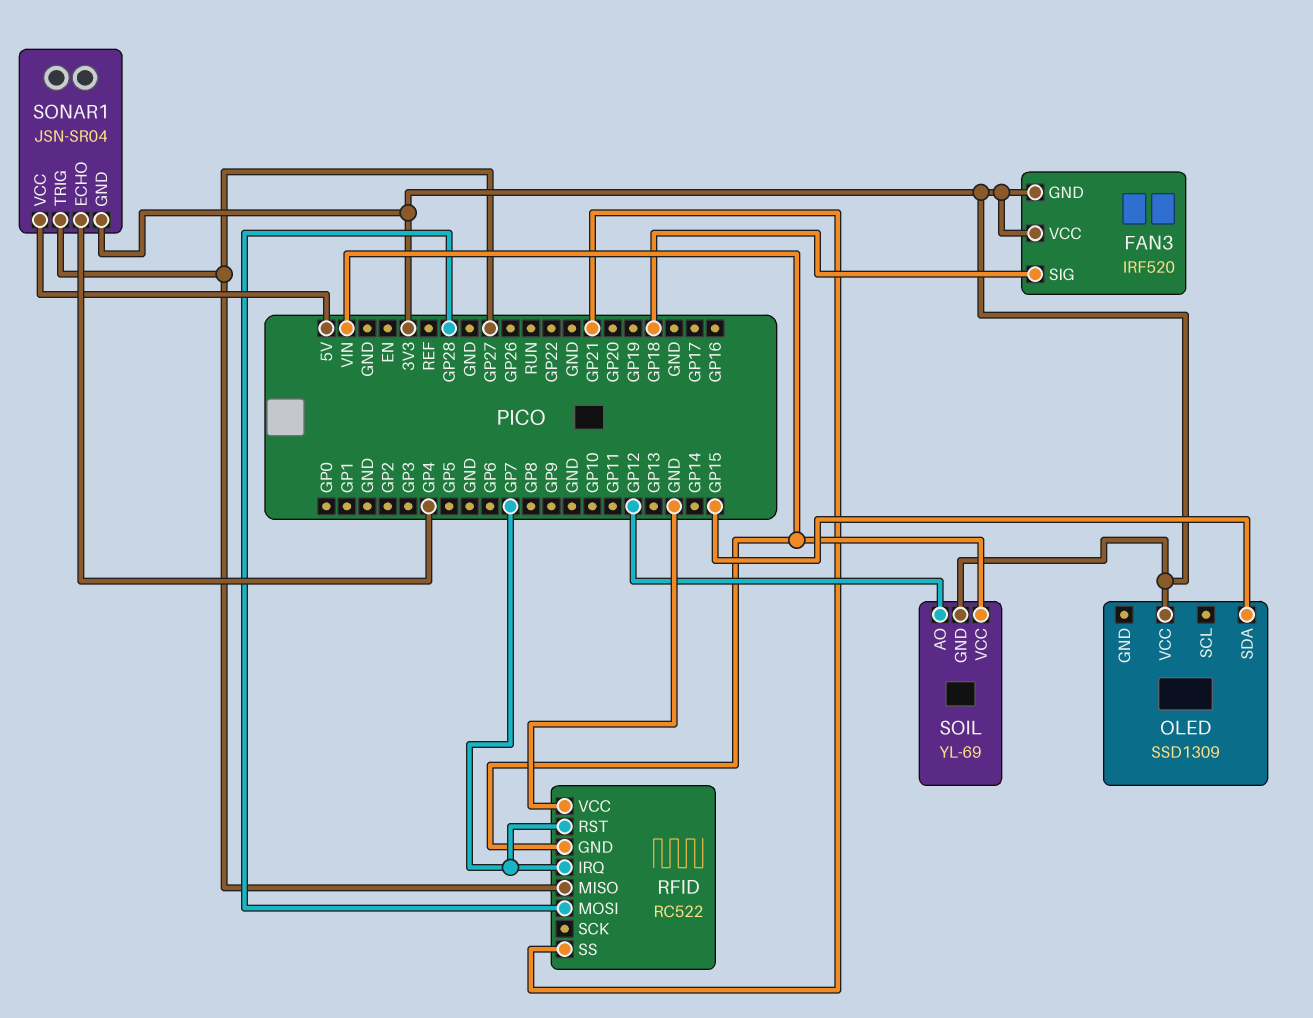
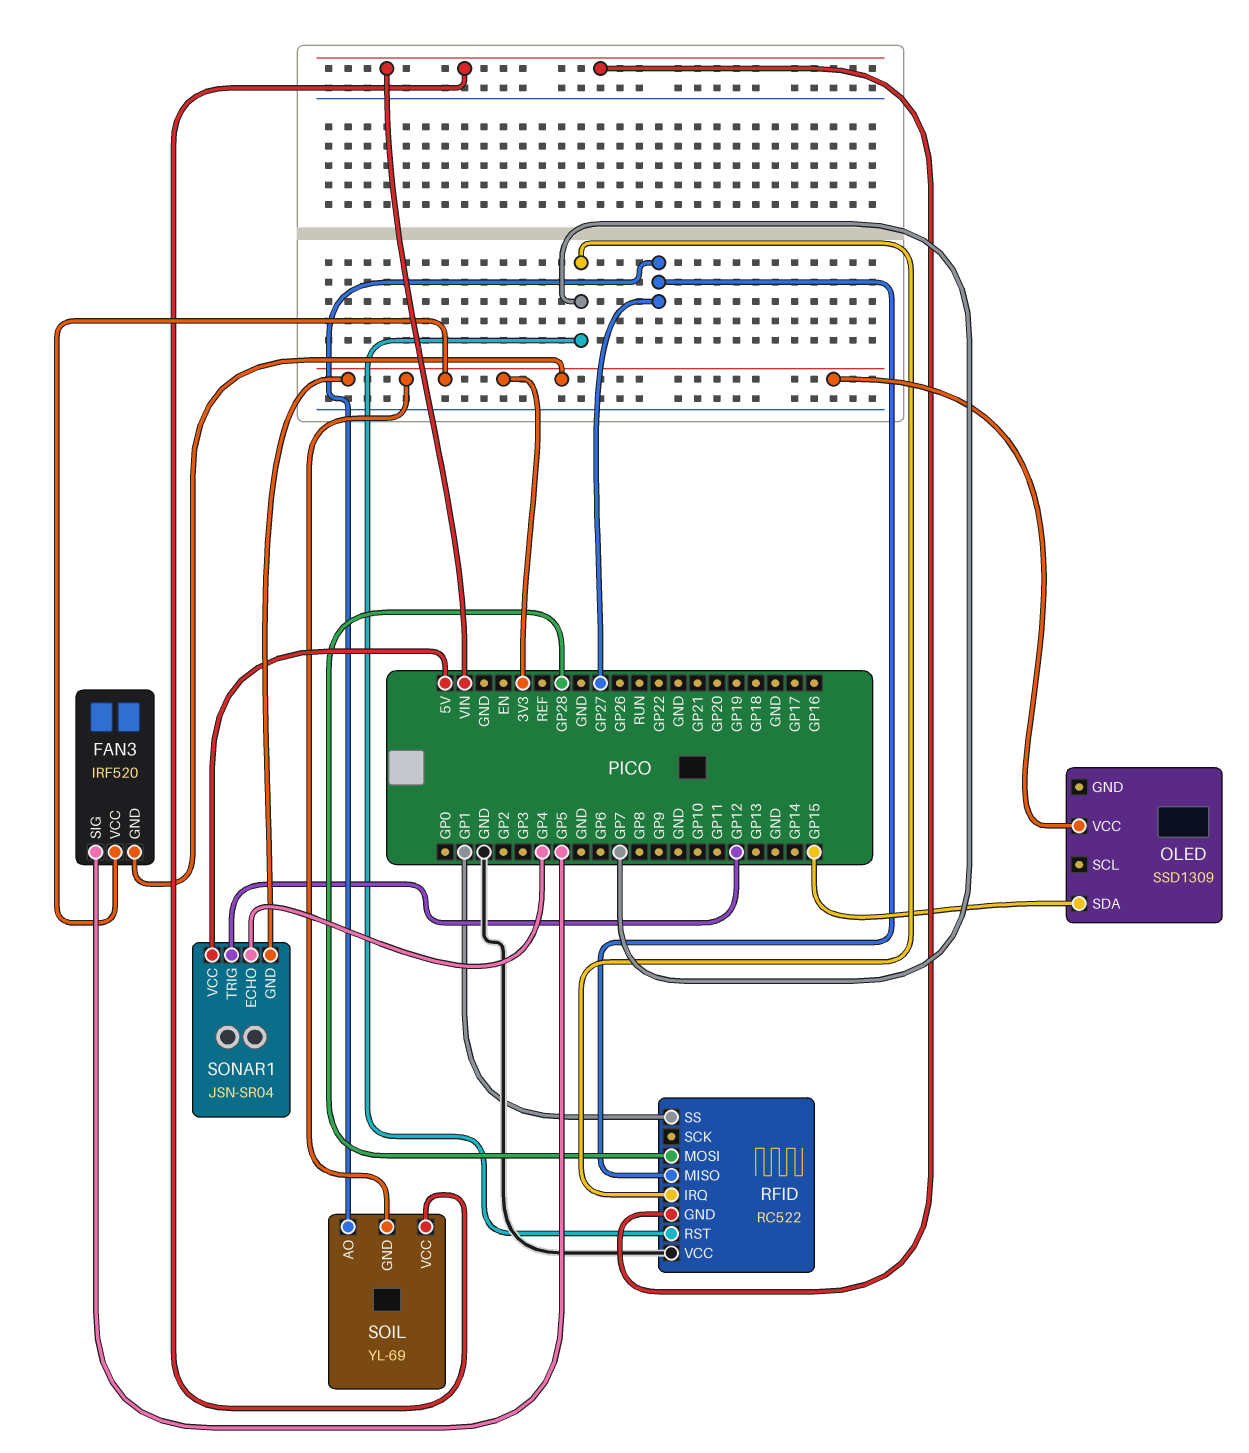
FAN3 pin SIG: GP18 -> GP5
RFID pin SS: GP21 -> GP1
SOIL pin AO: GP12 -> GP27
SONAR1 pin TRIG: GP27 -> GP12

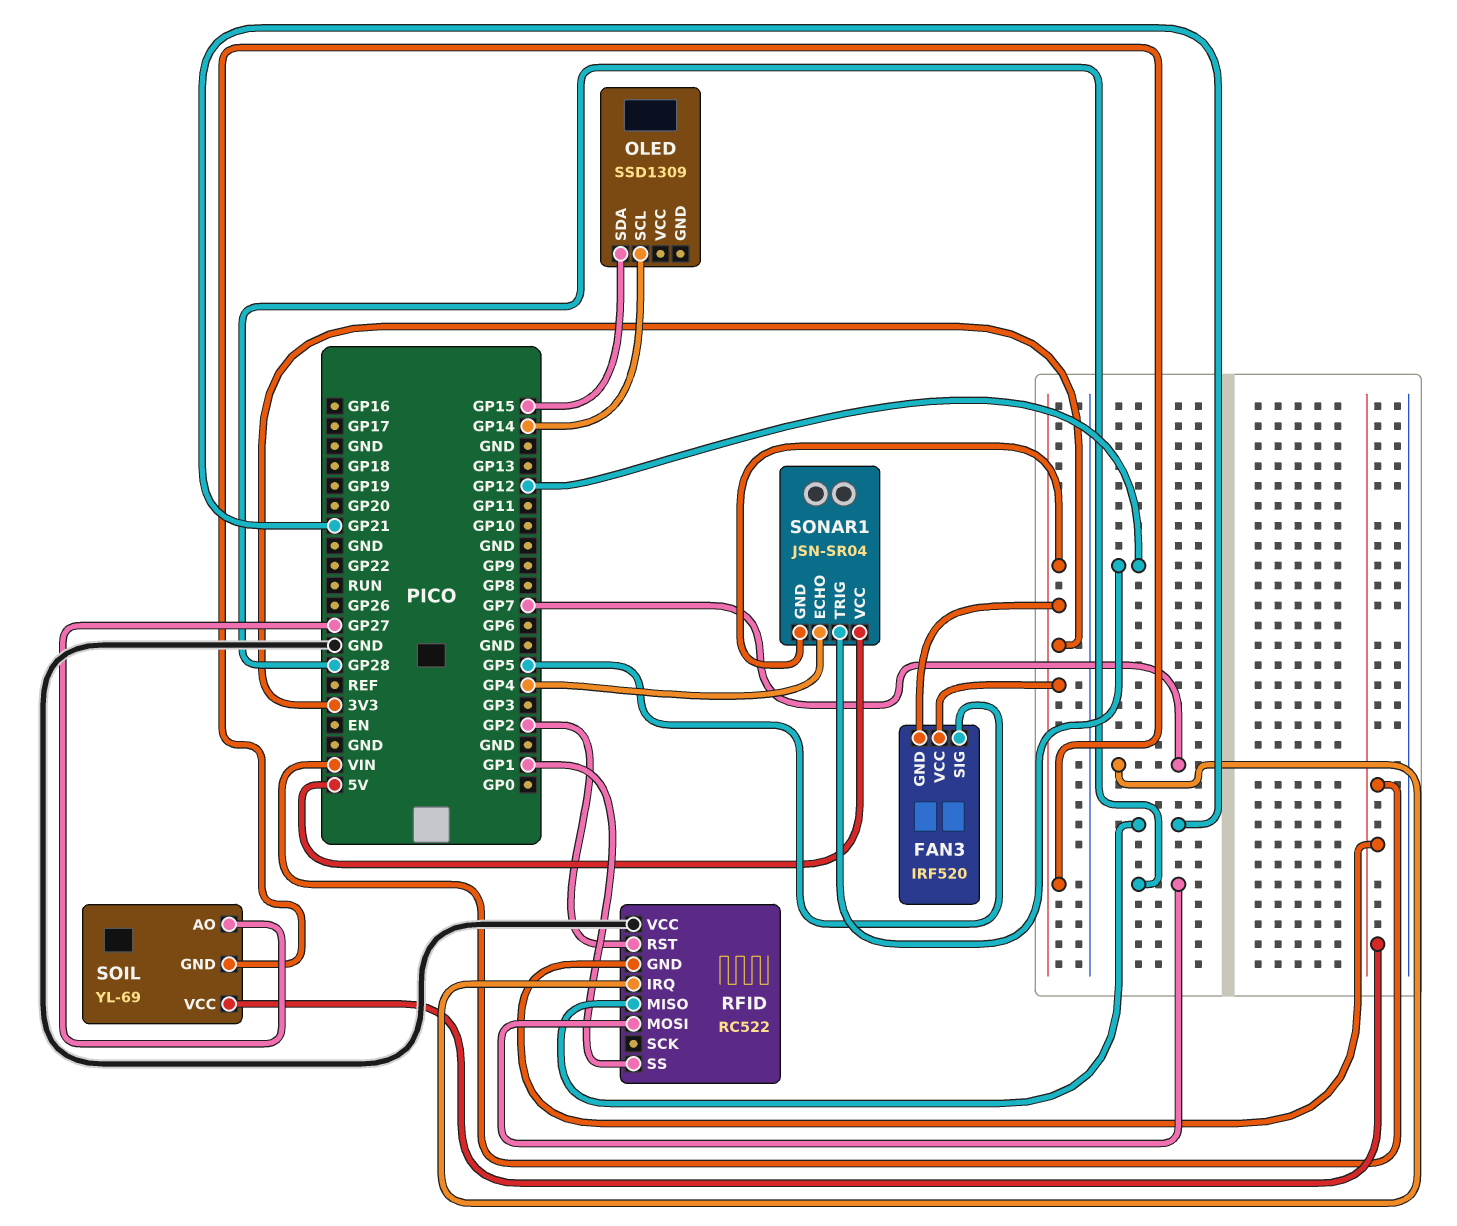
OLED pin SCL: none -> GP14
OLED pin VCC: 3V3 -> none
RFID pin MISO: GP27 -> GP21
RFID pin RST: GP7 -> GP2

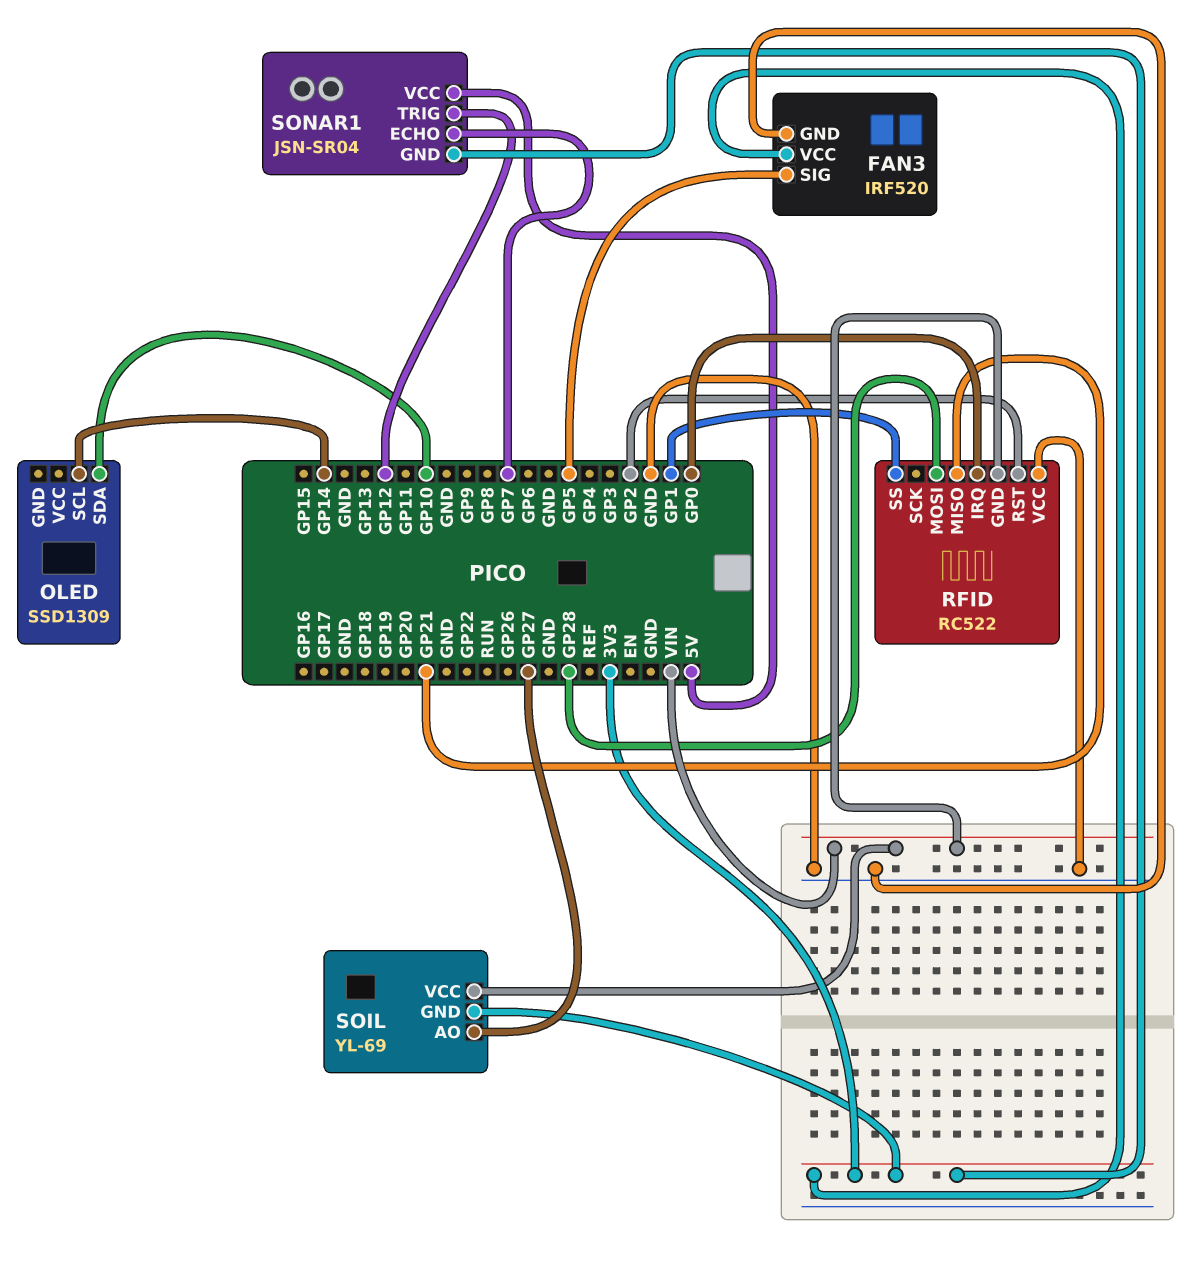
FAN3 pin GND: 3V3 -> GND
OLED pin SDA: GP15 -> GP10
RFID pin IRQ: GP7 -> GP0
SONAR1 pin ECHO: GP4 -> GP7

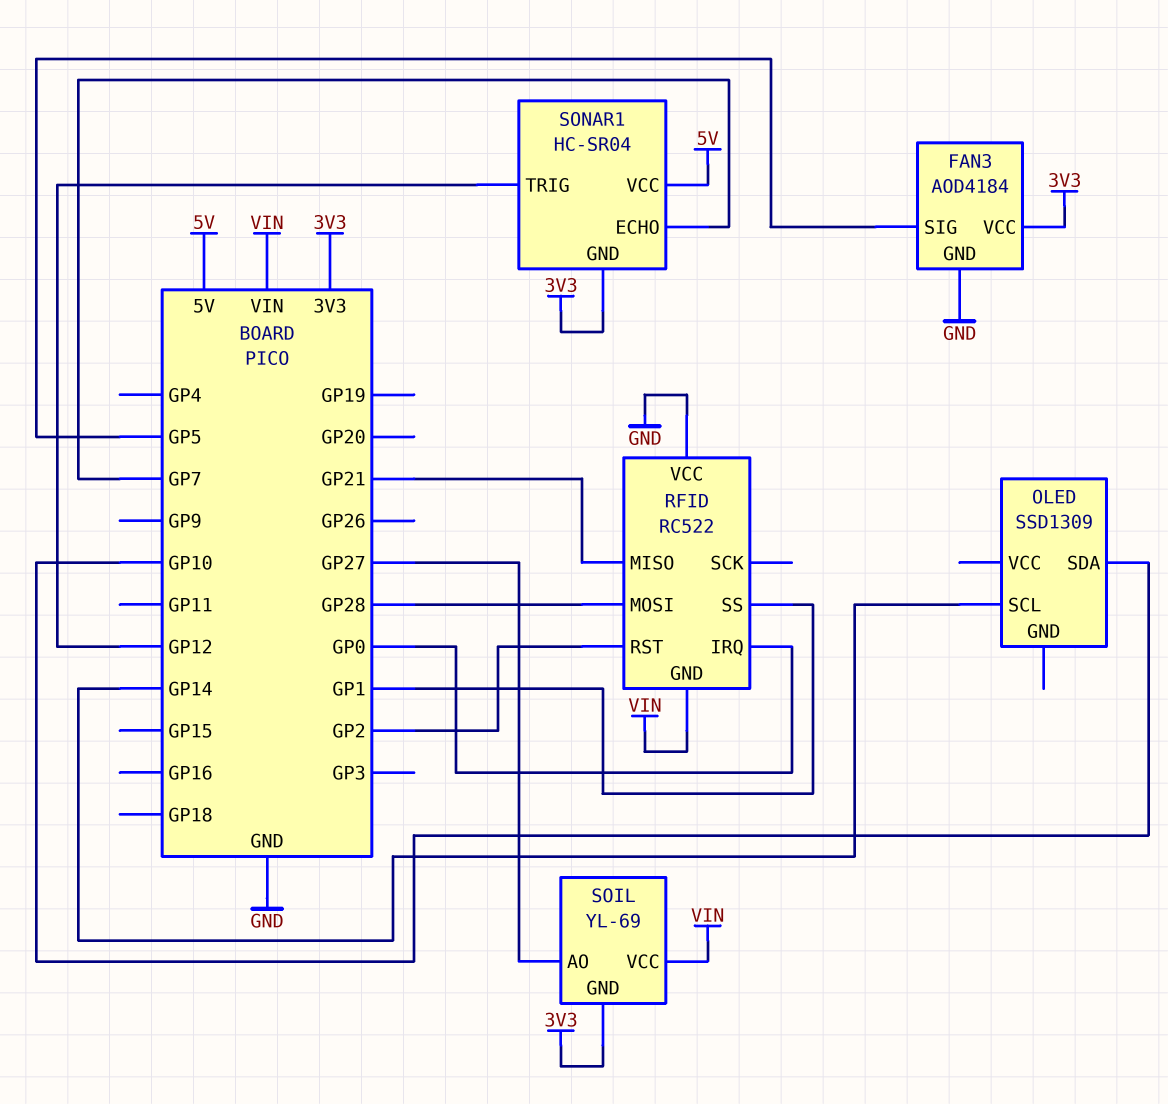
FAN3: IRF520 -> AOD4184
SONAR1: JSN-SR04 -> HC-SR04

